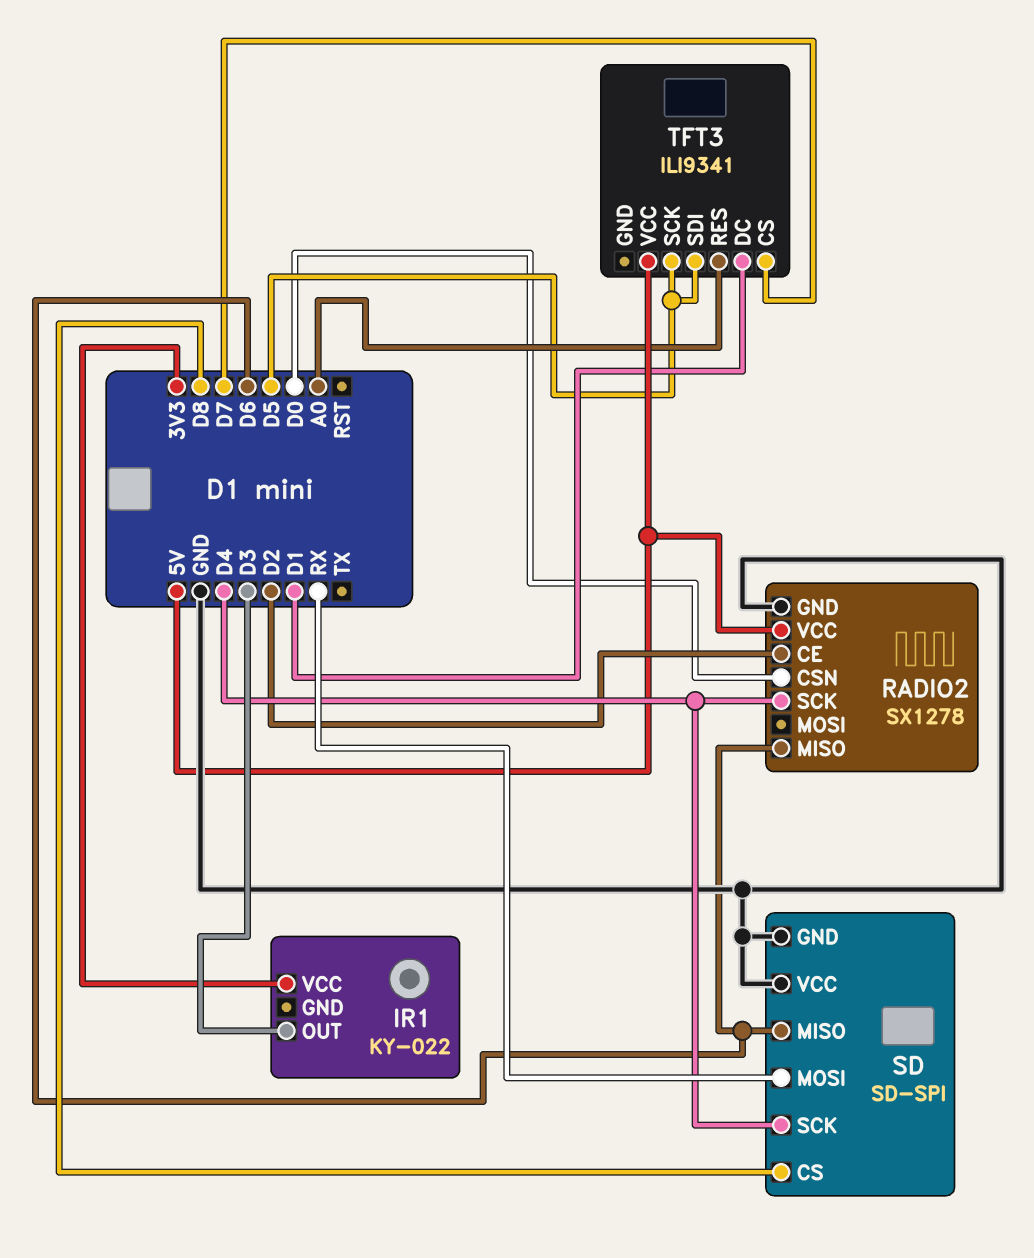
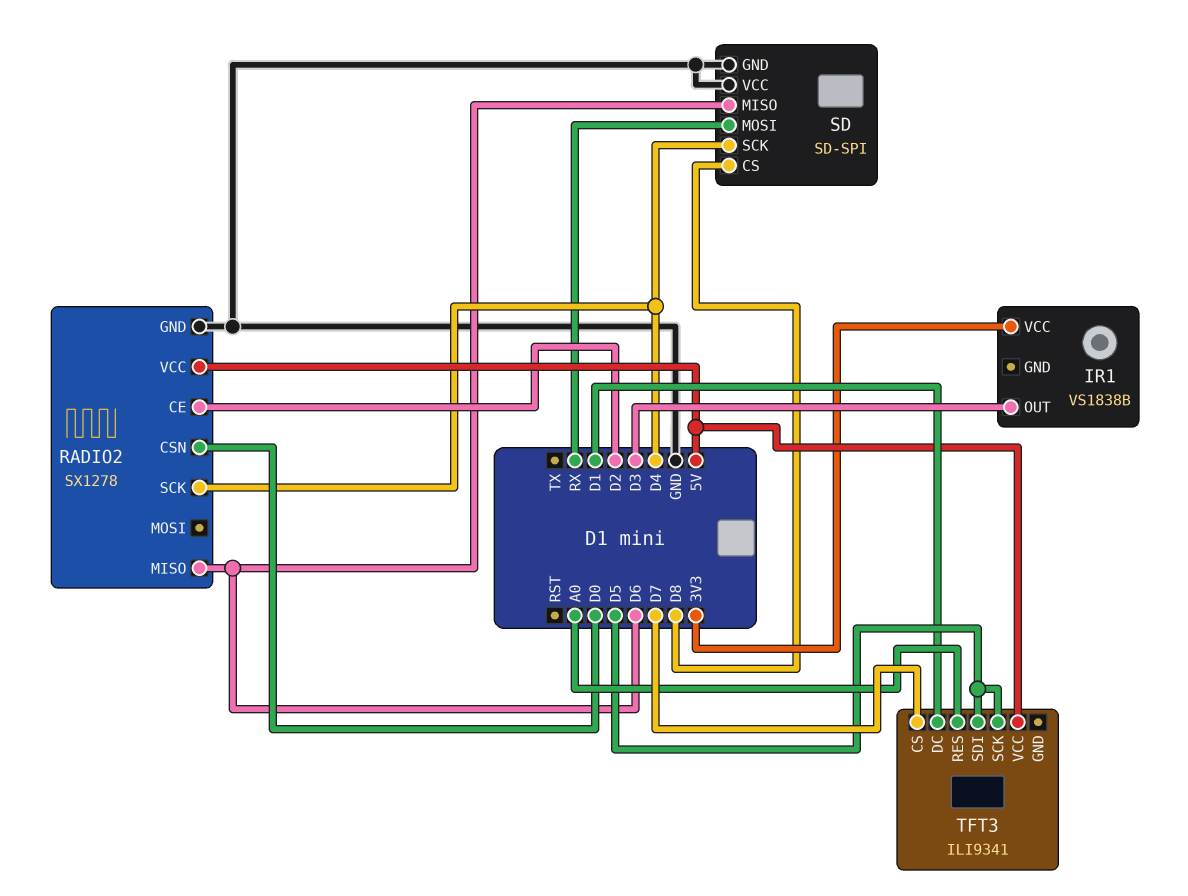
IR1: KY-022 -> VS1838B

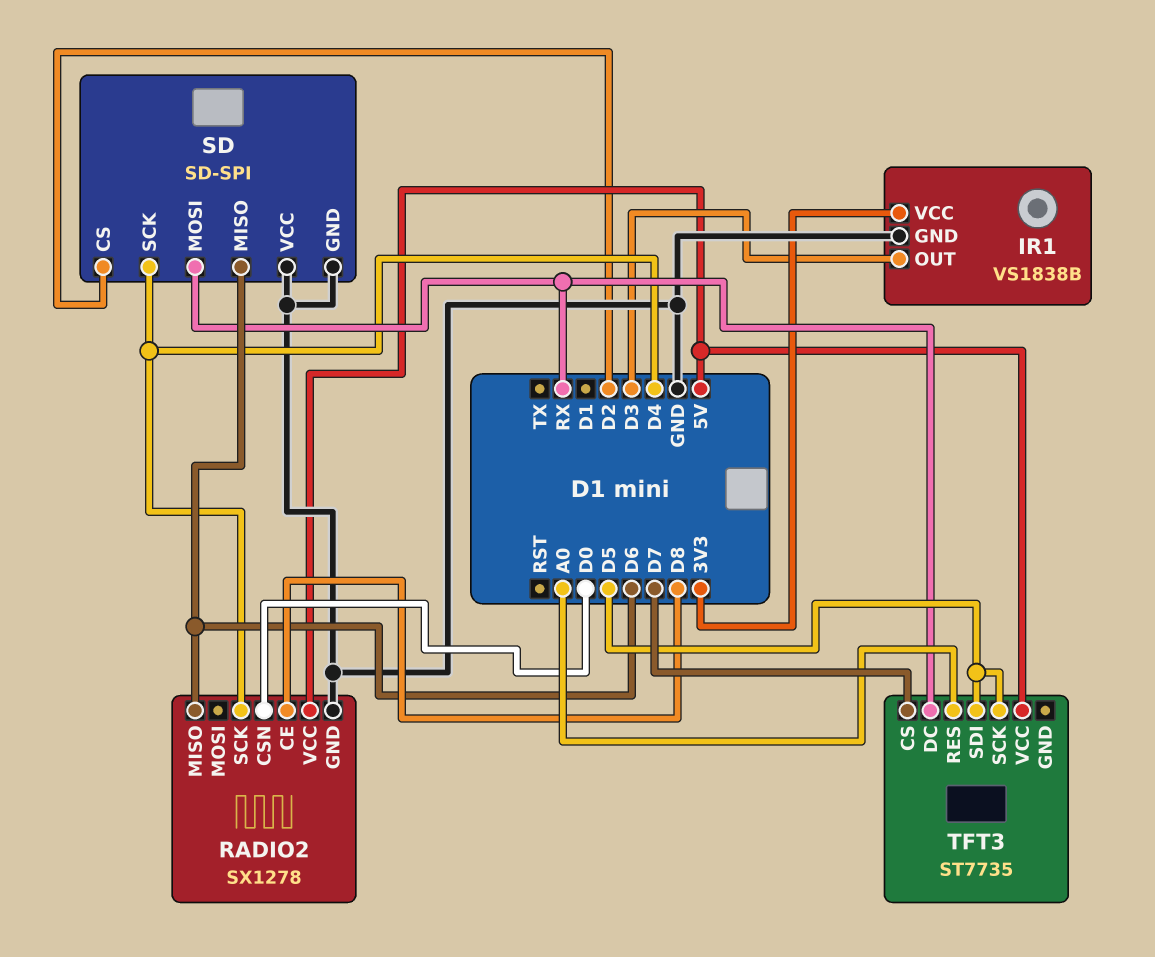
IR1 pin GND: none -> GND
RADIO2 pin CE: D2 -> D8
SD pin CS: D8 -> D2
TFT3: ILI9341 -> ST7735
TFT3 pin DC: D1 -> RX

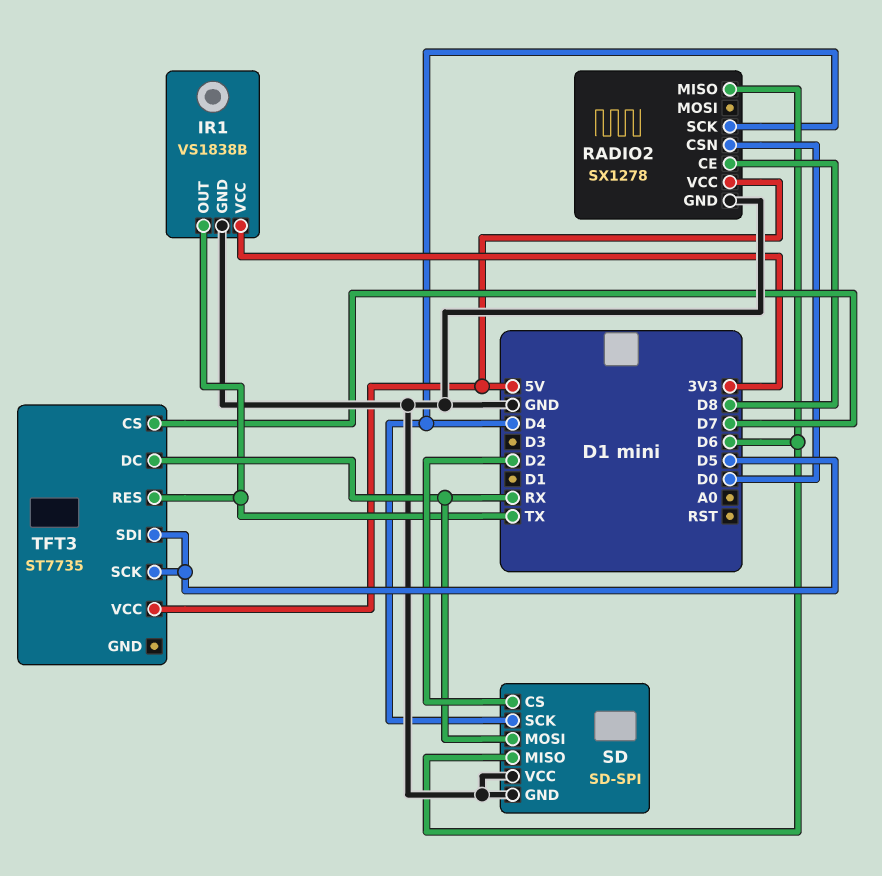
IR1 pin OUT: D3 -> TX
TFT3 pin RES: A0 -> TX

